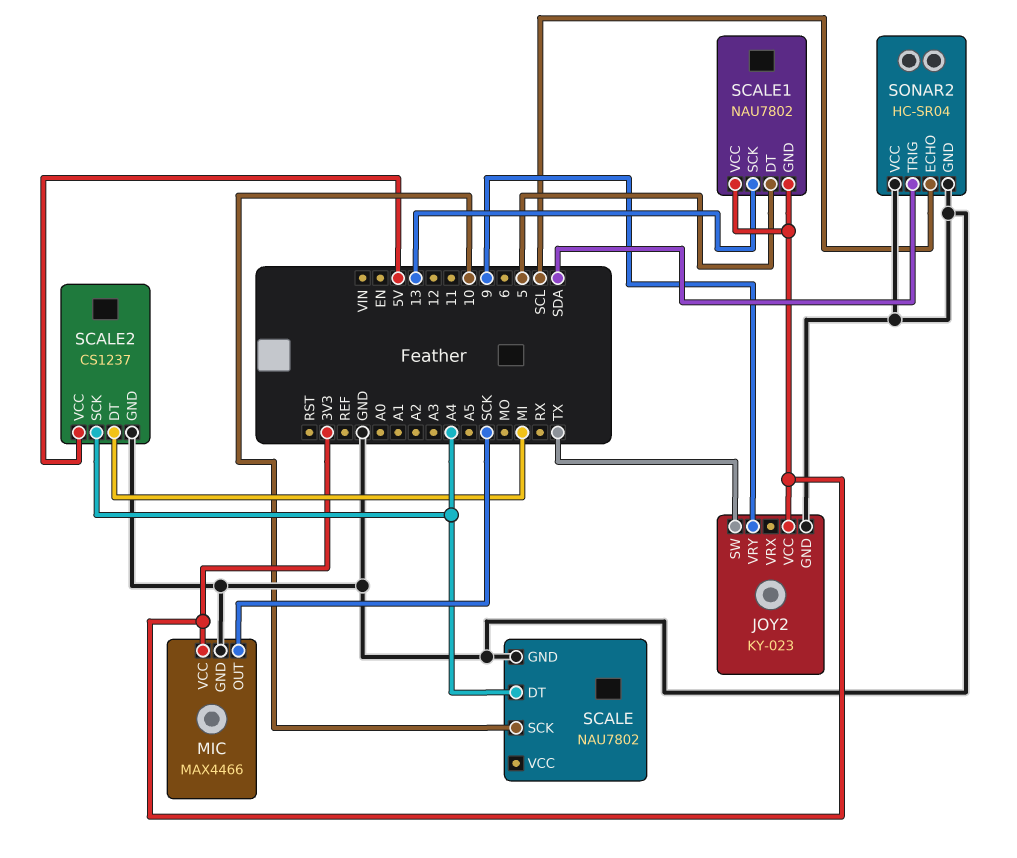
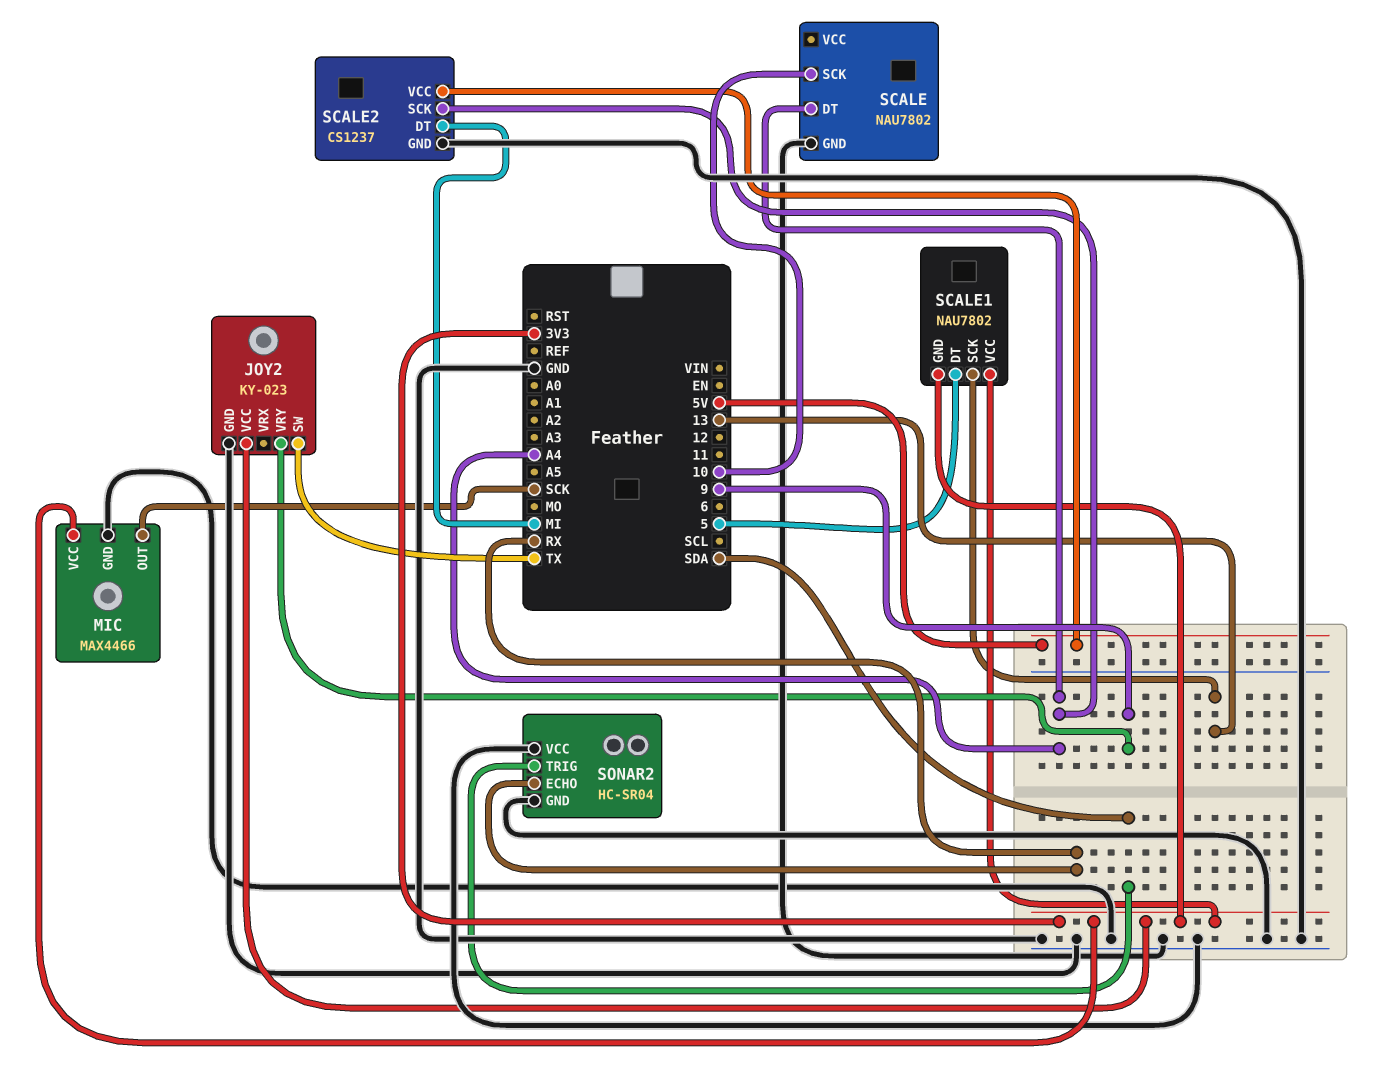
SONAR2 pin ECHO: SCL -> RX

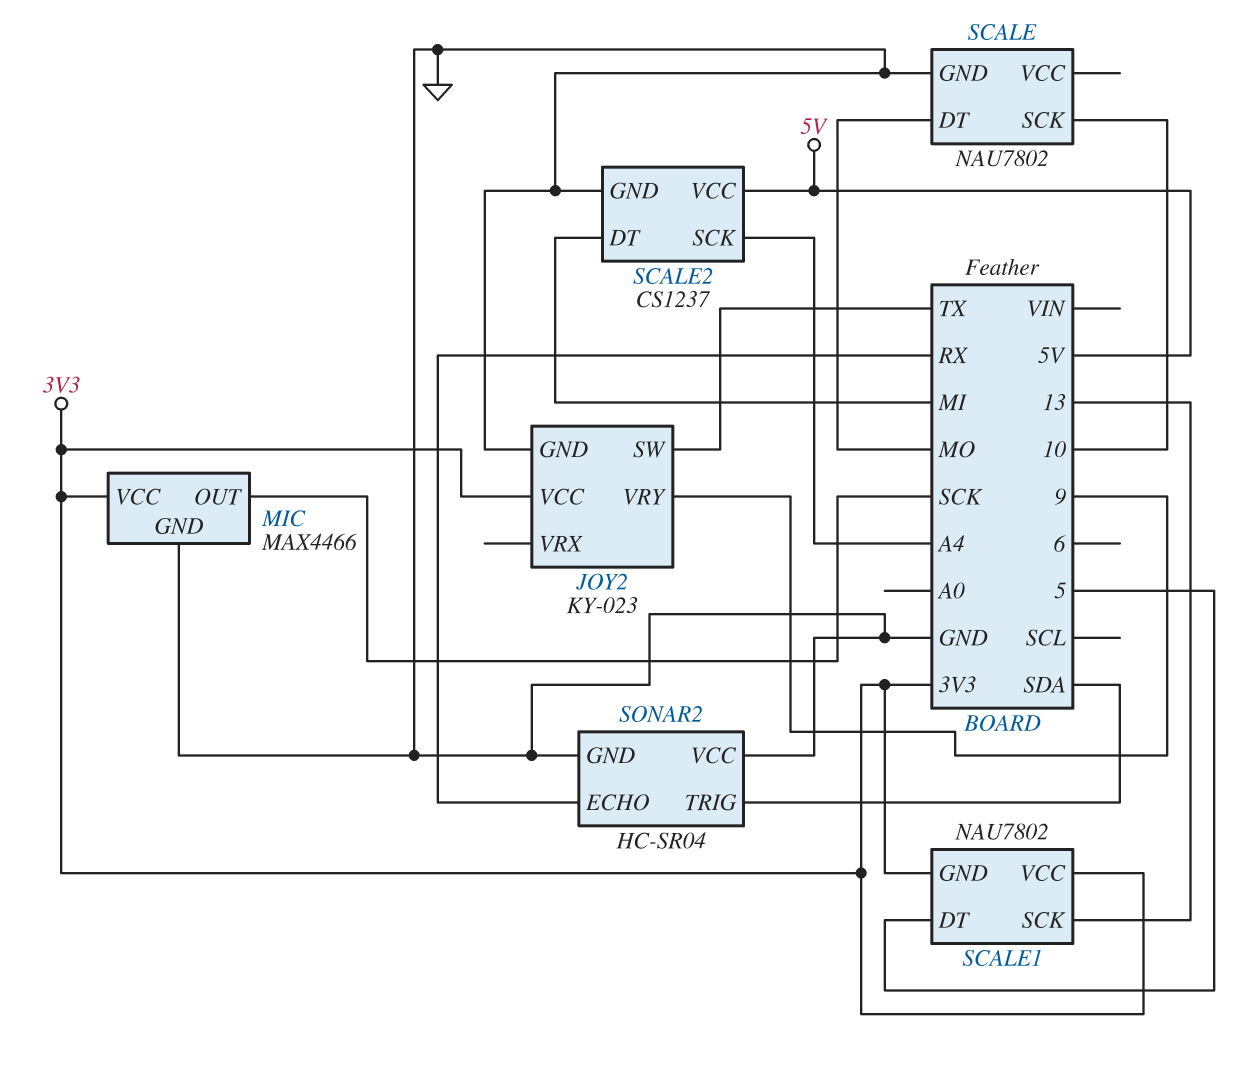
SCALE pin DT: A4 -> MO

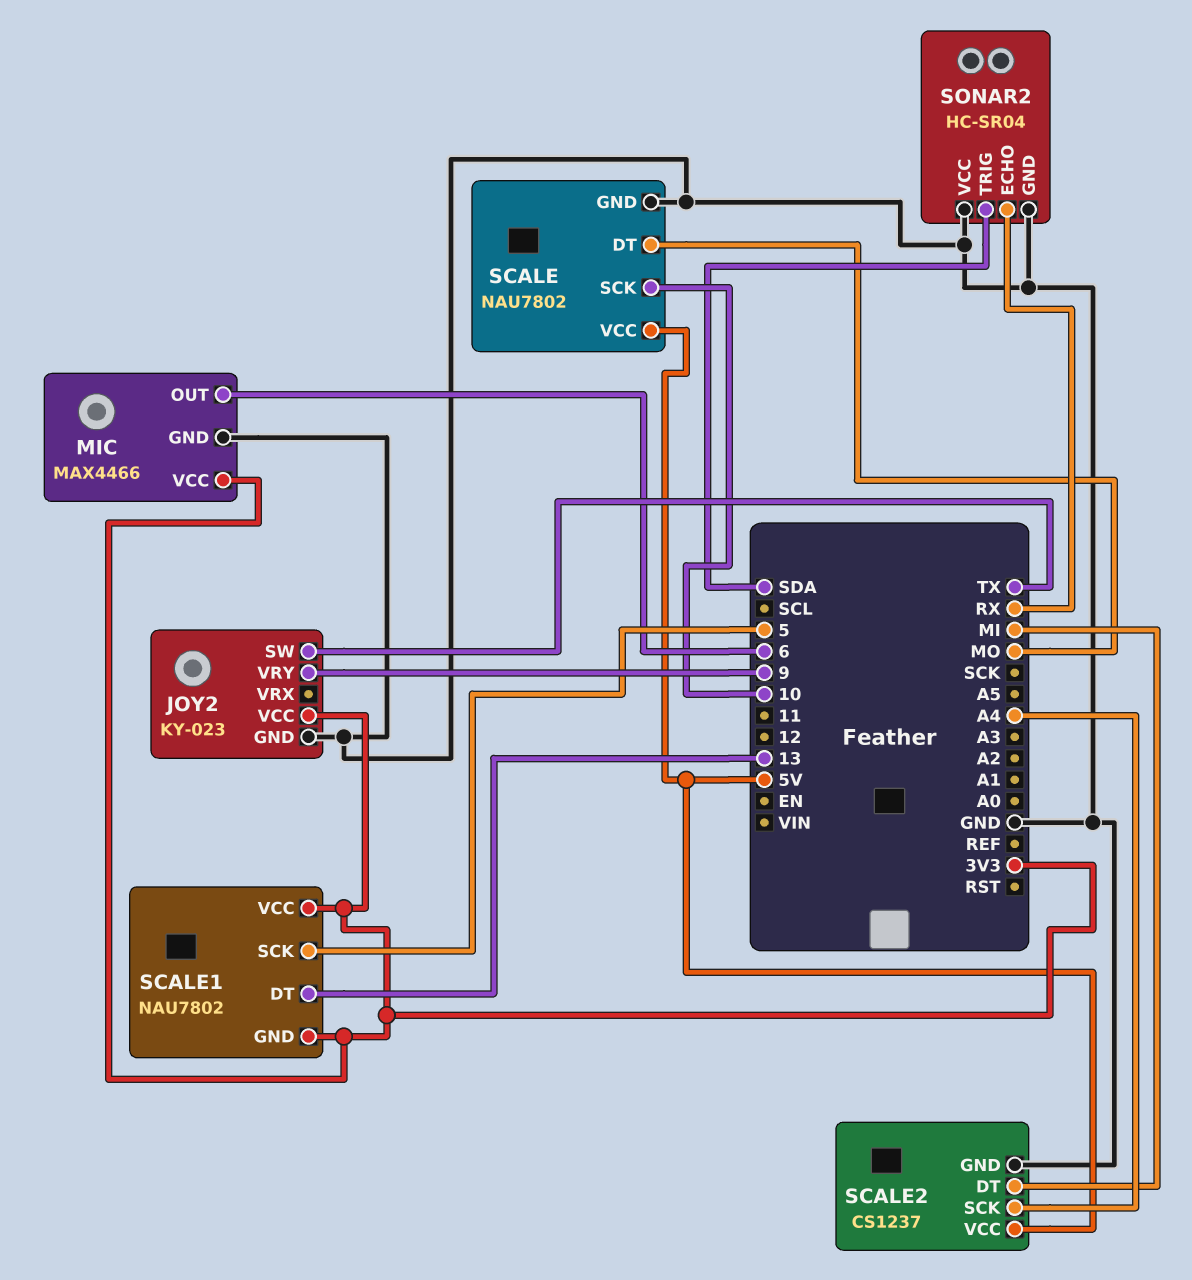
MIC pin OUT: SCK -> 6
SCALE pin VCC: none -> 5V
SCALE1 pin DT: 5 -> 13
SCALE1 pin SCK: 13 -> 5

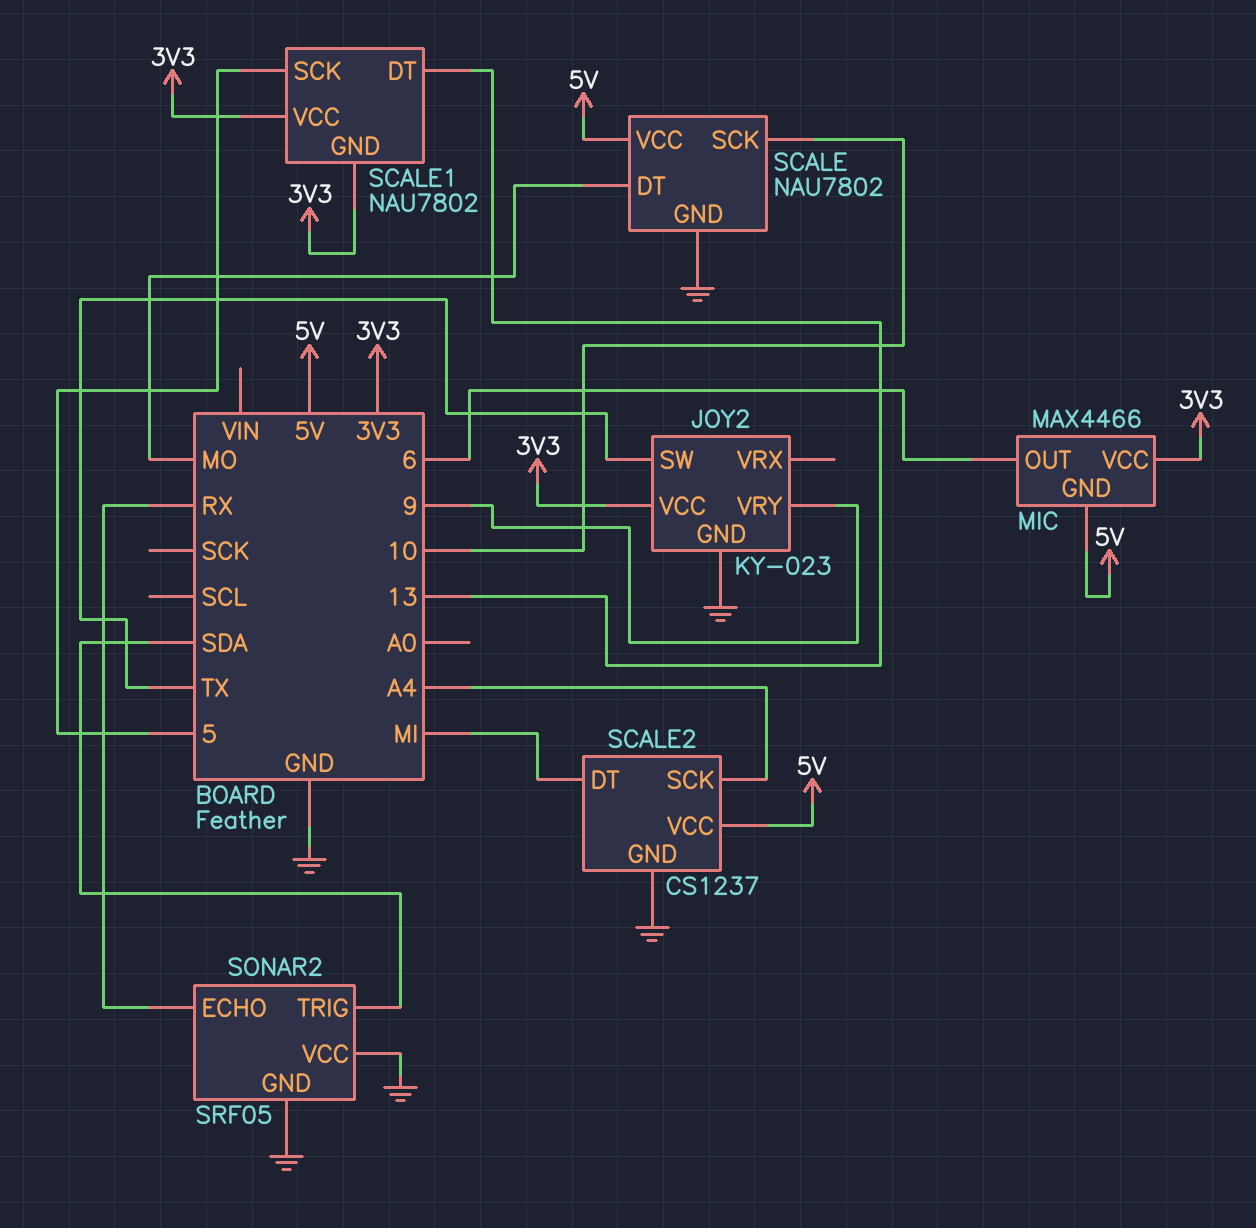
MIC pin GND: GND -> 5V
SONAR2: HC-SR04 -> SRF05

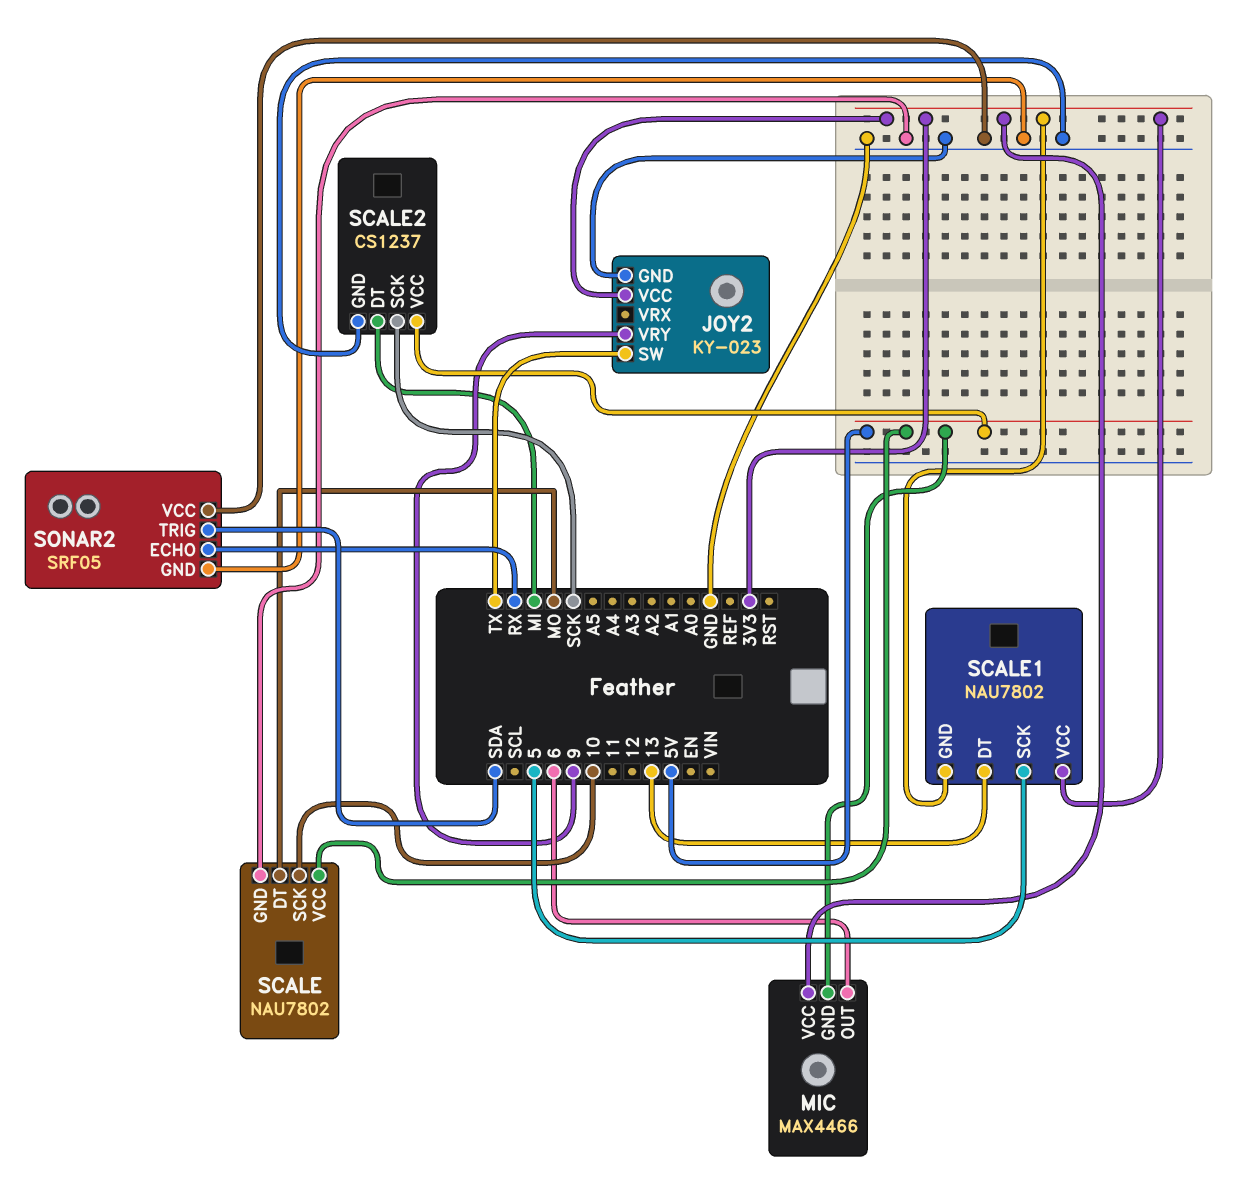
SCALE2 pin SCK: A4 -> SCK

